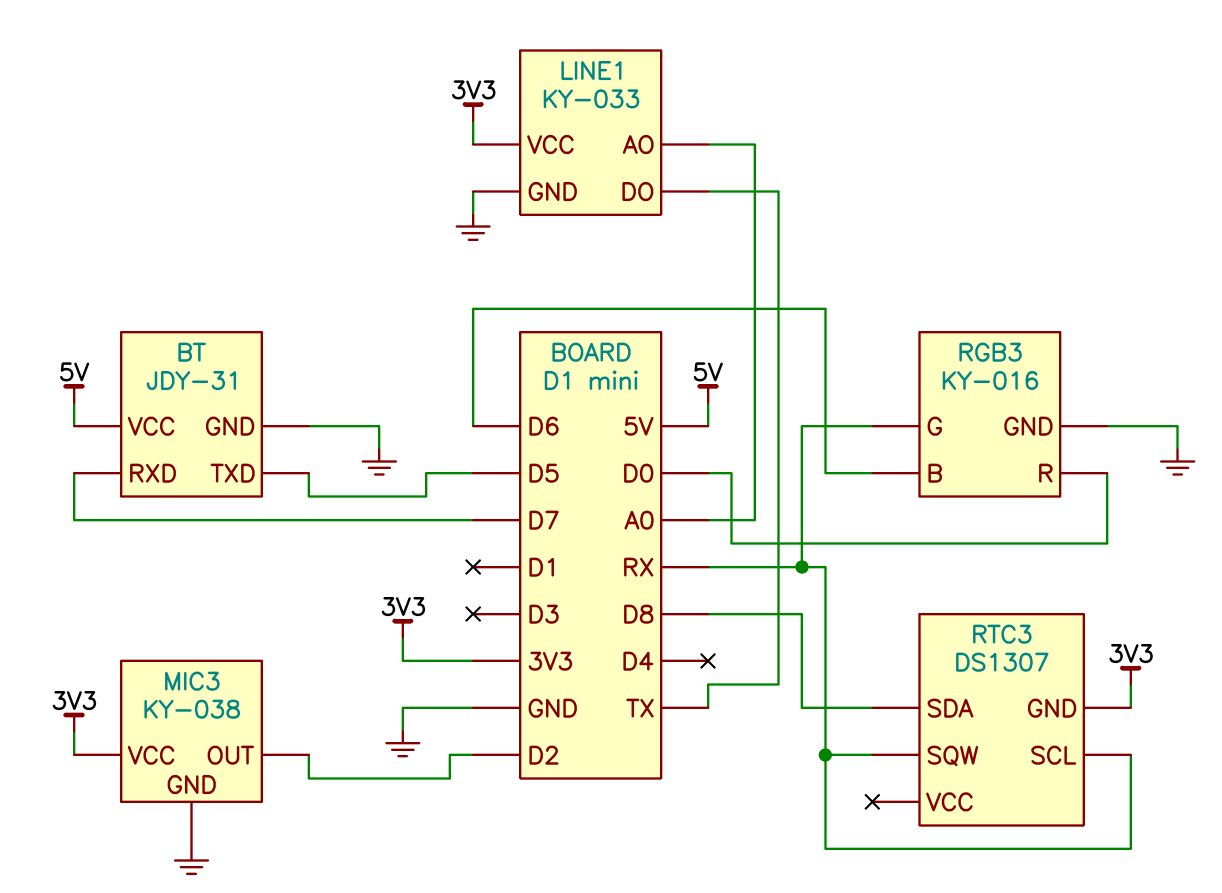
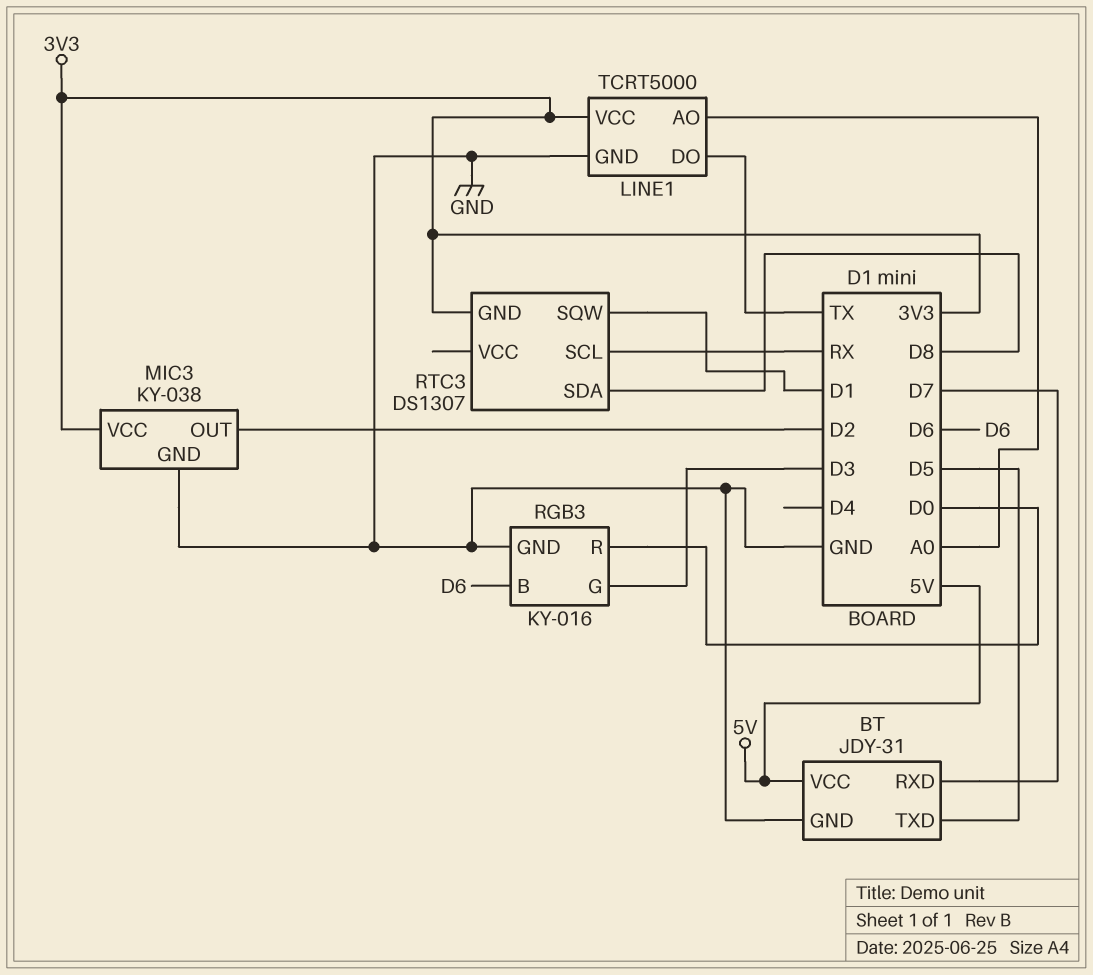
LINE1: KY-033 -> TCRT5000
RGB3 pin G: RX -> D3
RTC3 pin SQW: RX -> D1

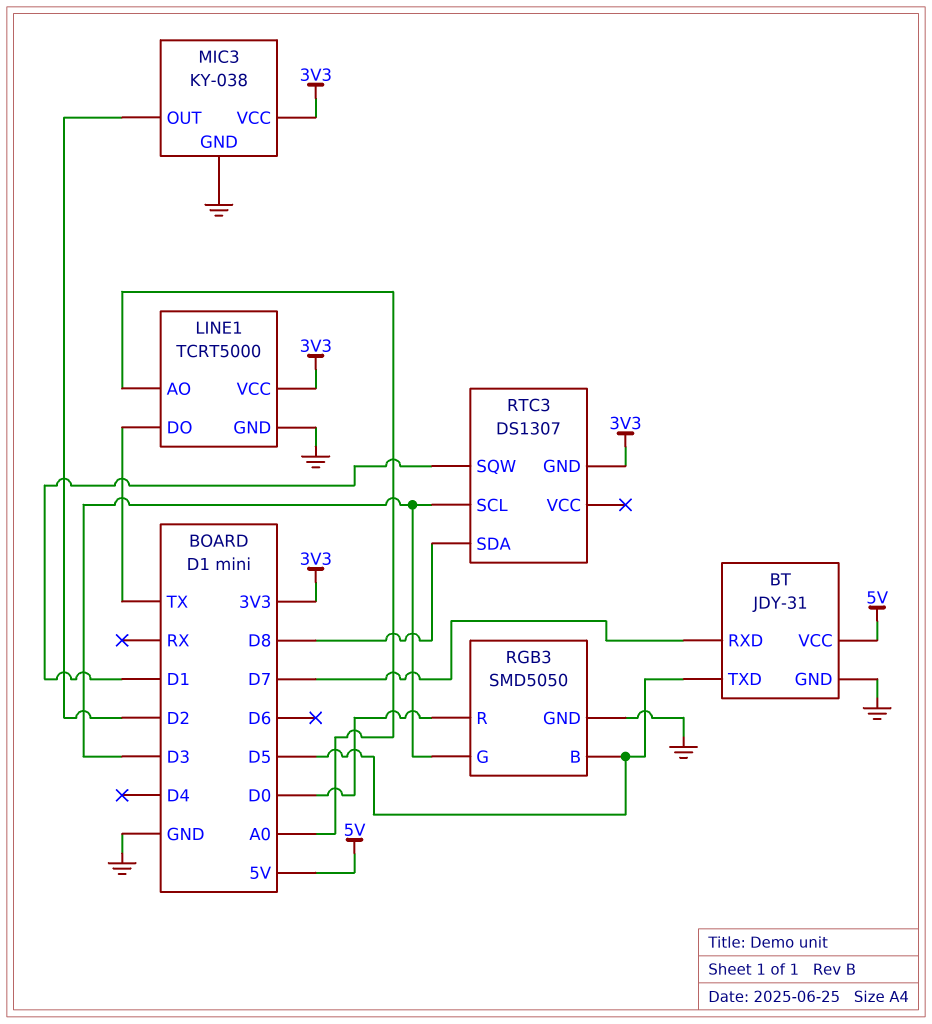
RGB3: KY-016 -> SMD5050
RGB3 pin B: D6 -> D5
RTC3 pin SCL: RX -> D3

